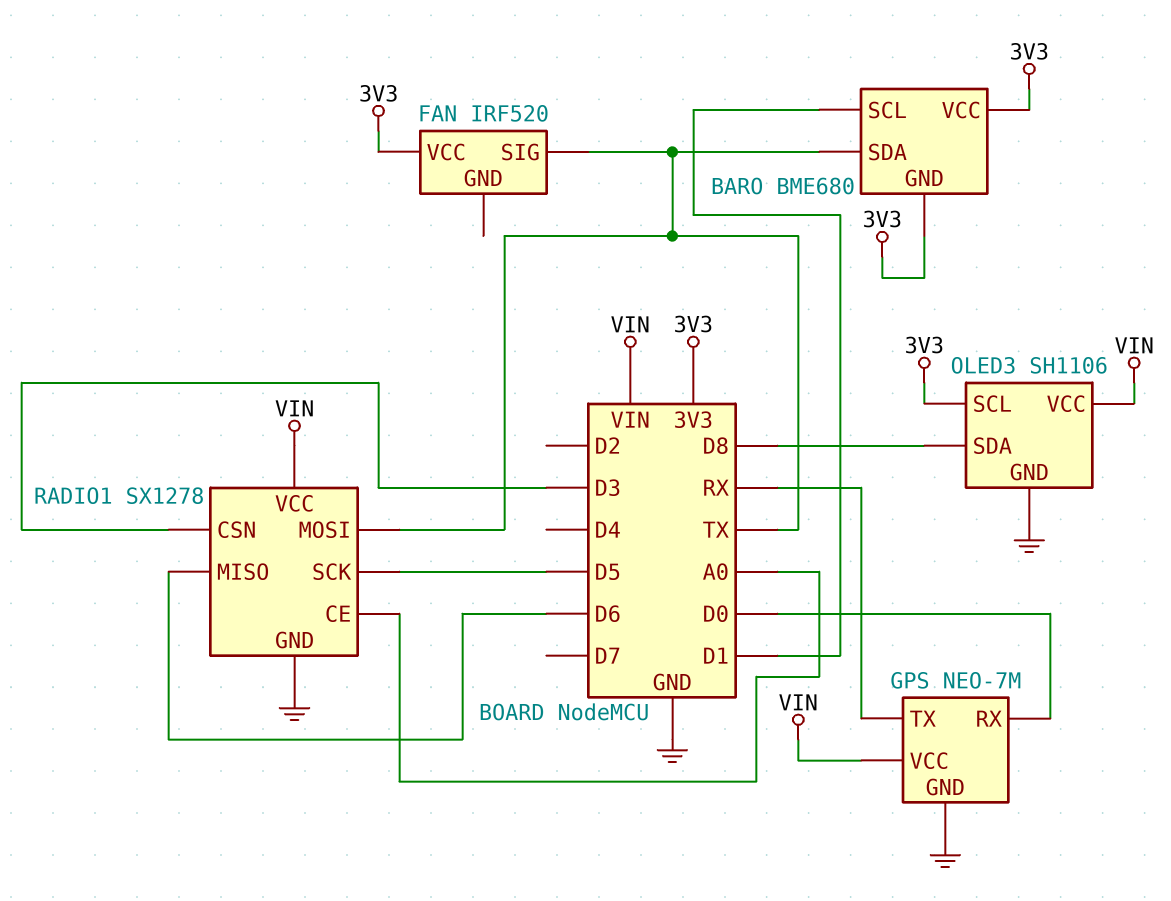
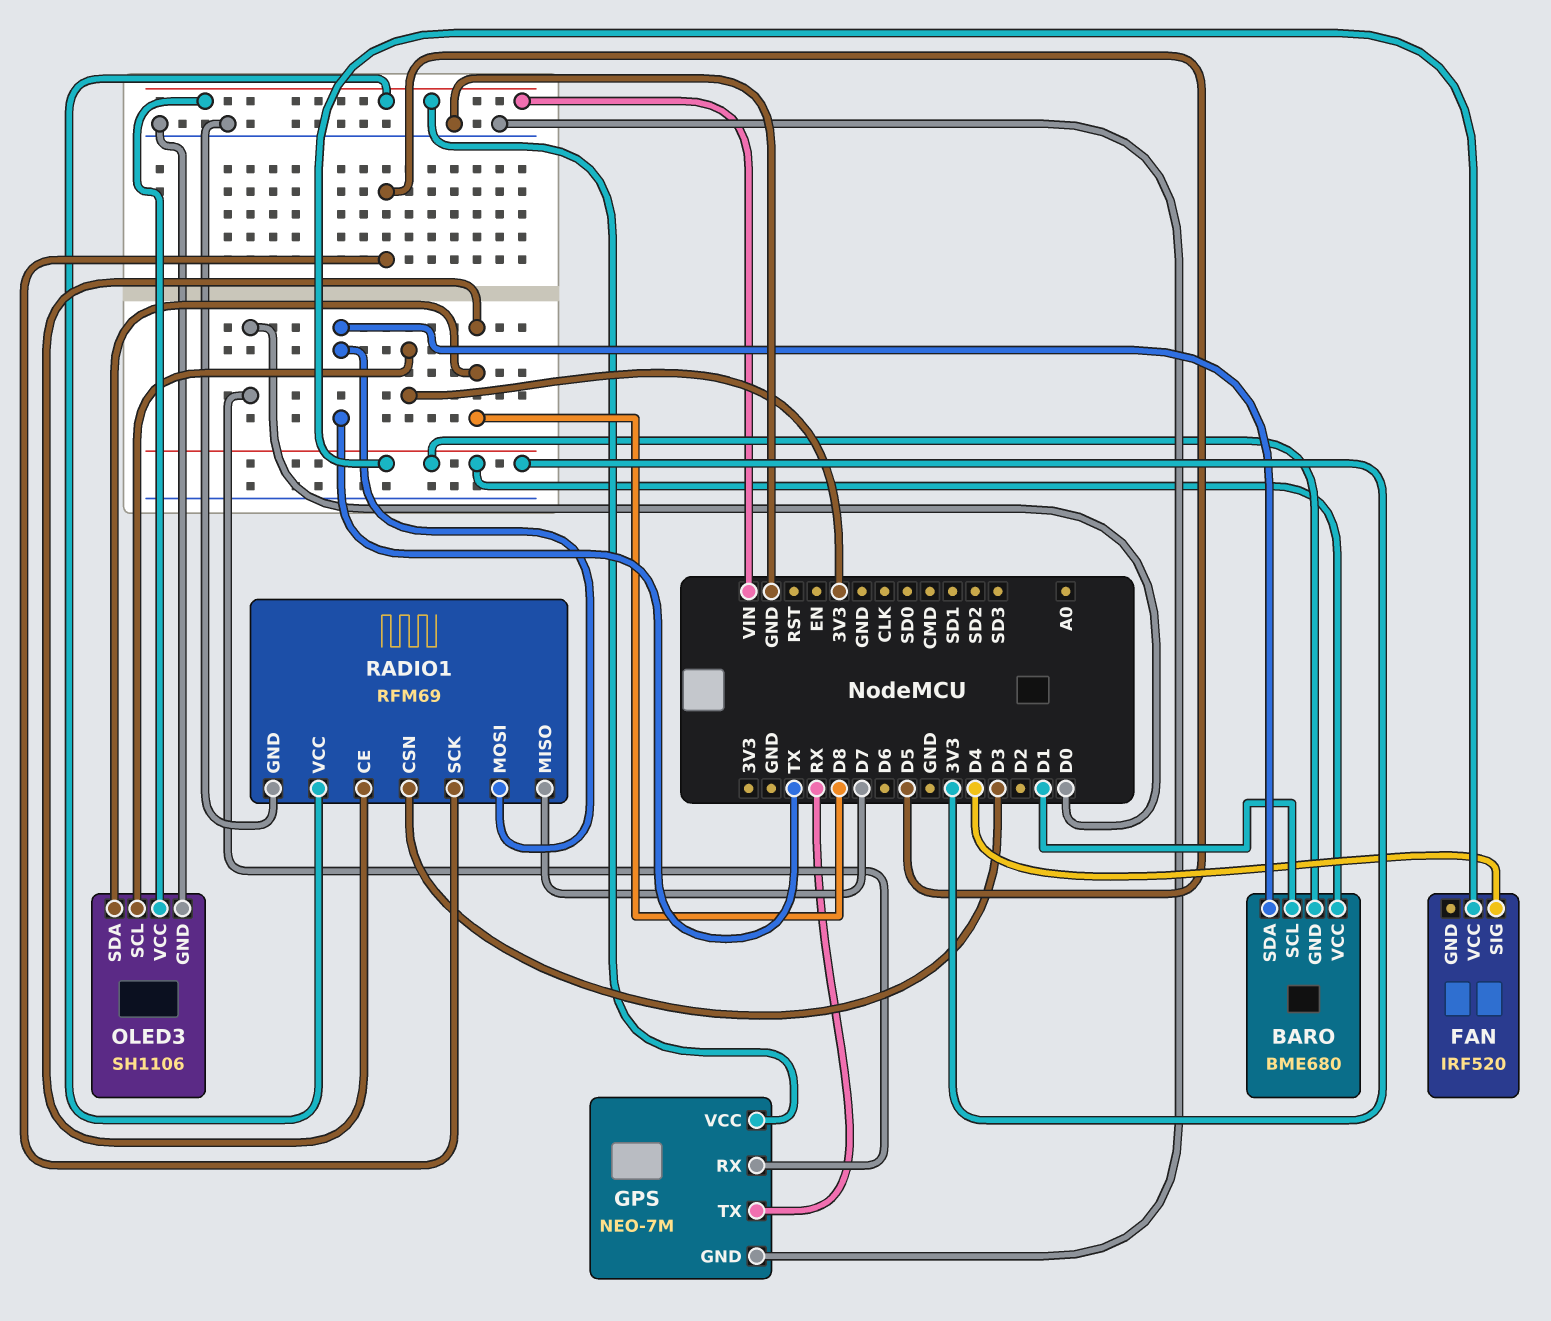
FAN pin SIG: TX -> D4
RADIO1: SX1278 -> RFM69
RADIO1 pin CE: A0 -> D8
RADIO1 pin MISO: D6 -> D7

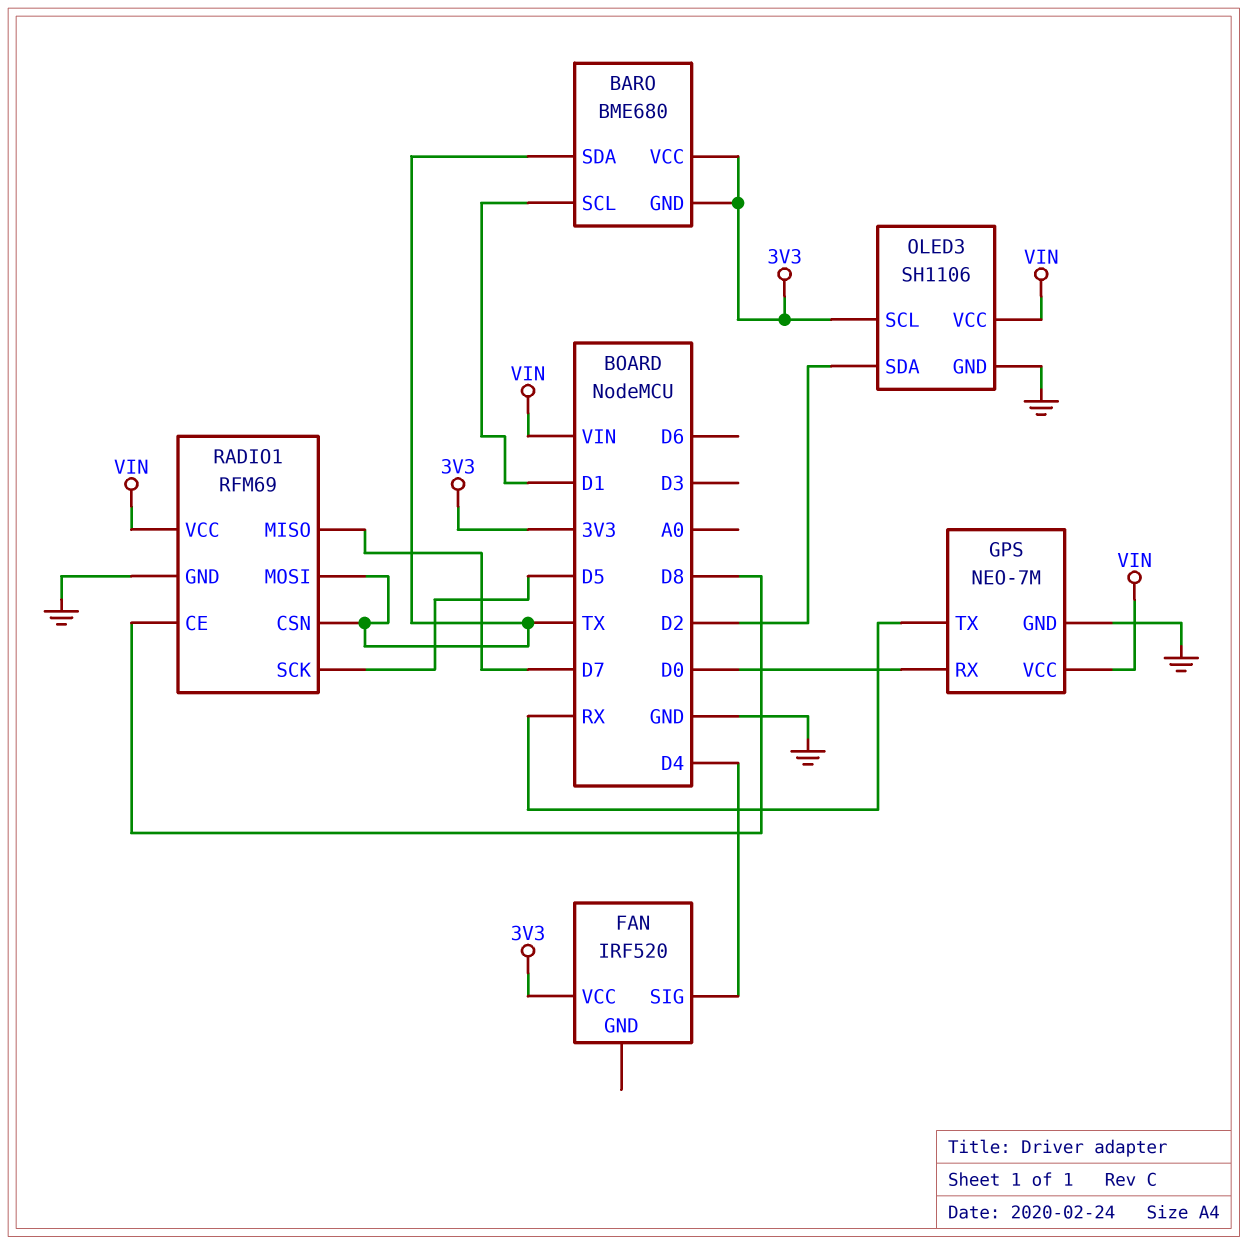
OLED3 pin SDA: D8 -> D2
RADIO1 pin CSN: D3 -> TX

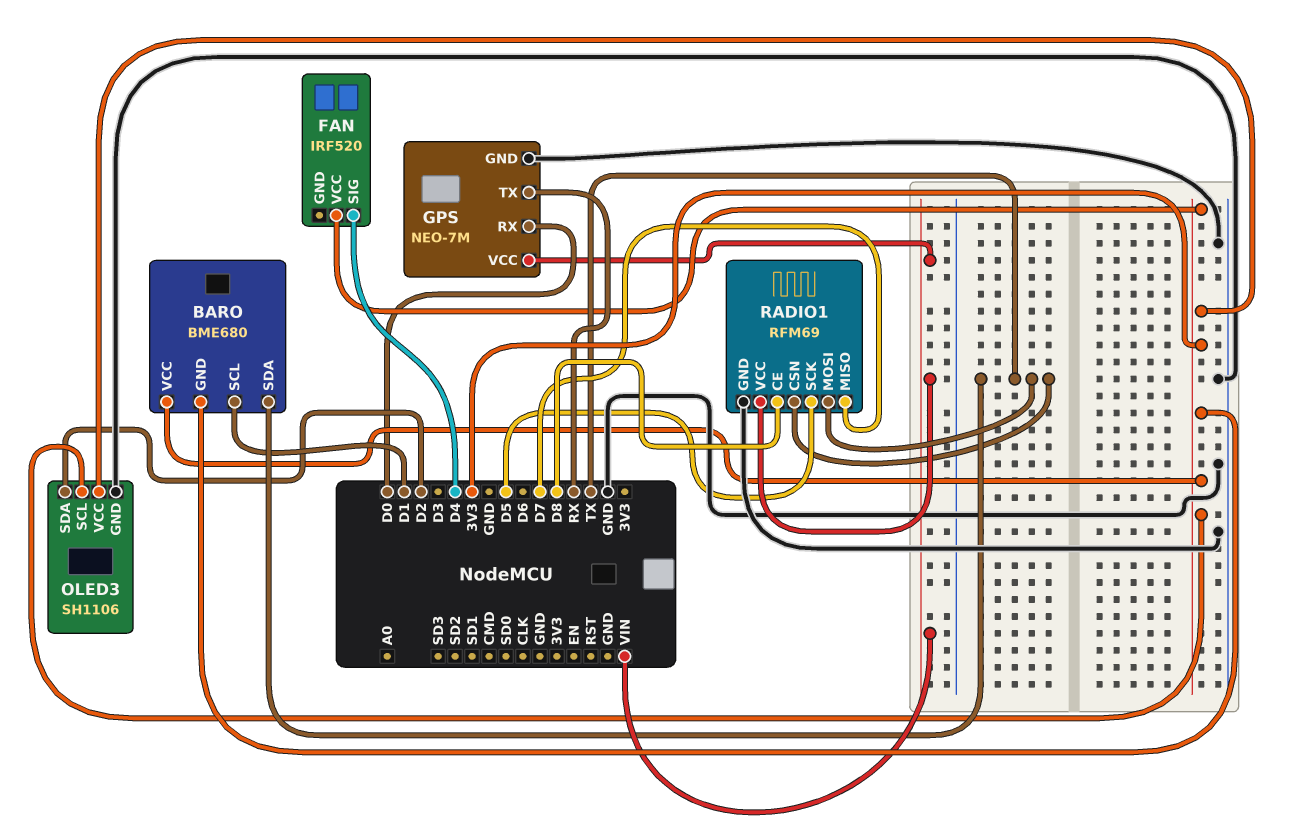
OLED3 pin VCC: VIN -> 3V3

